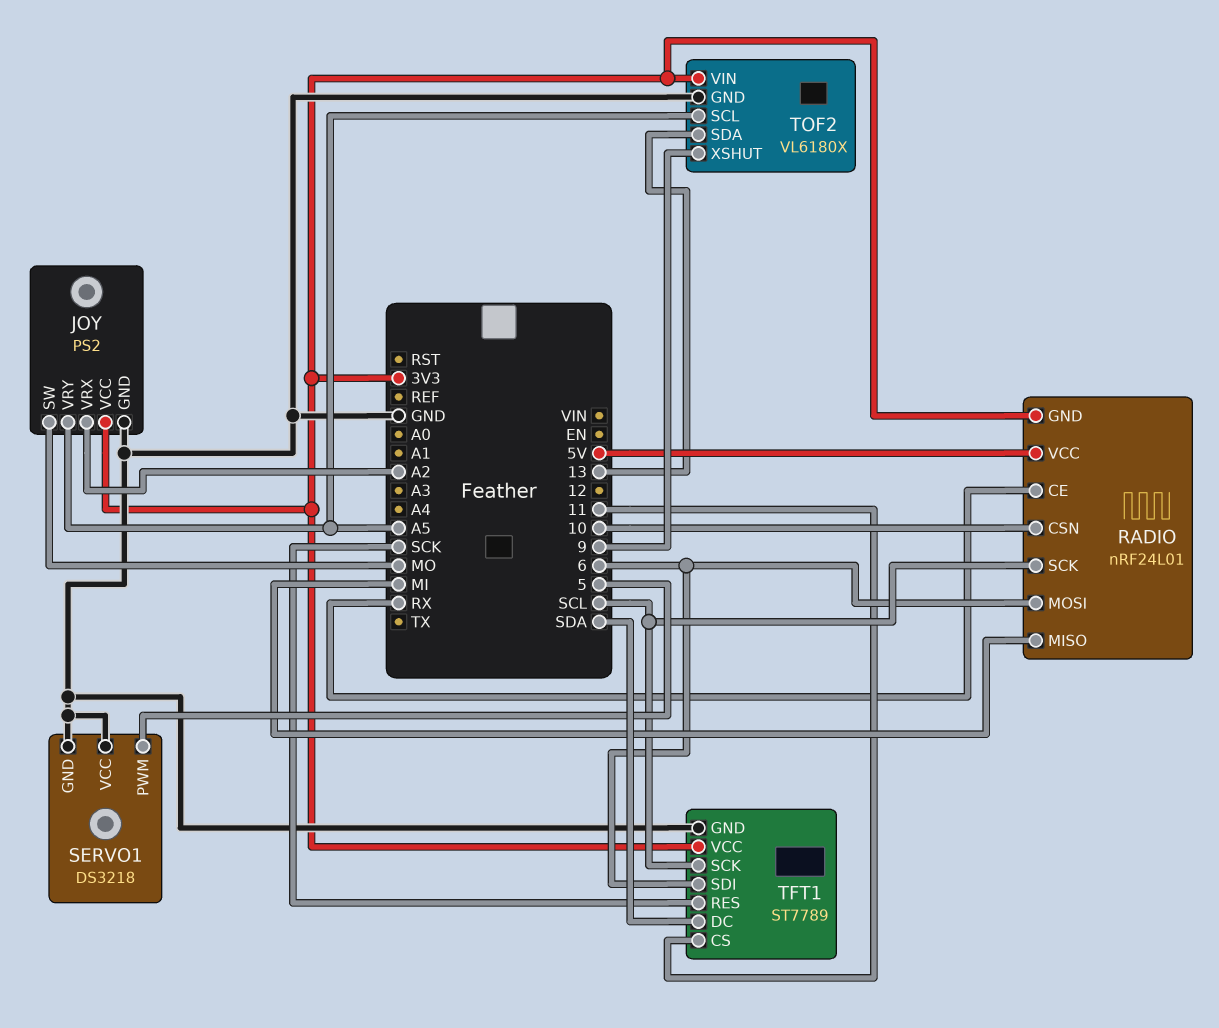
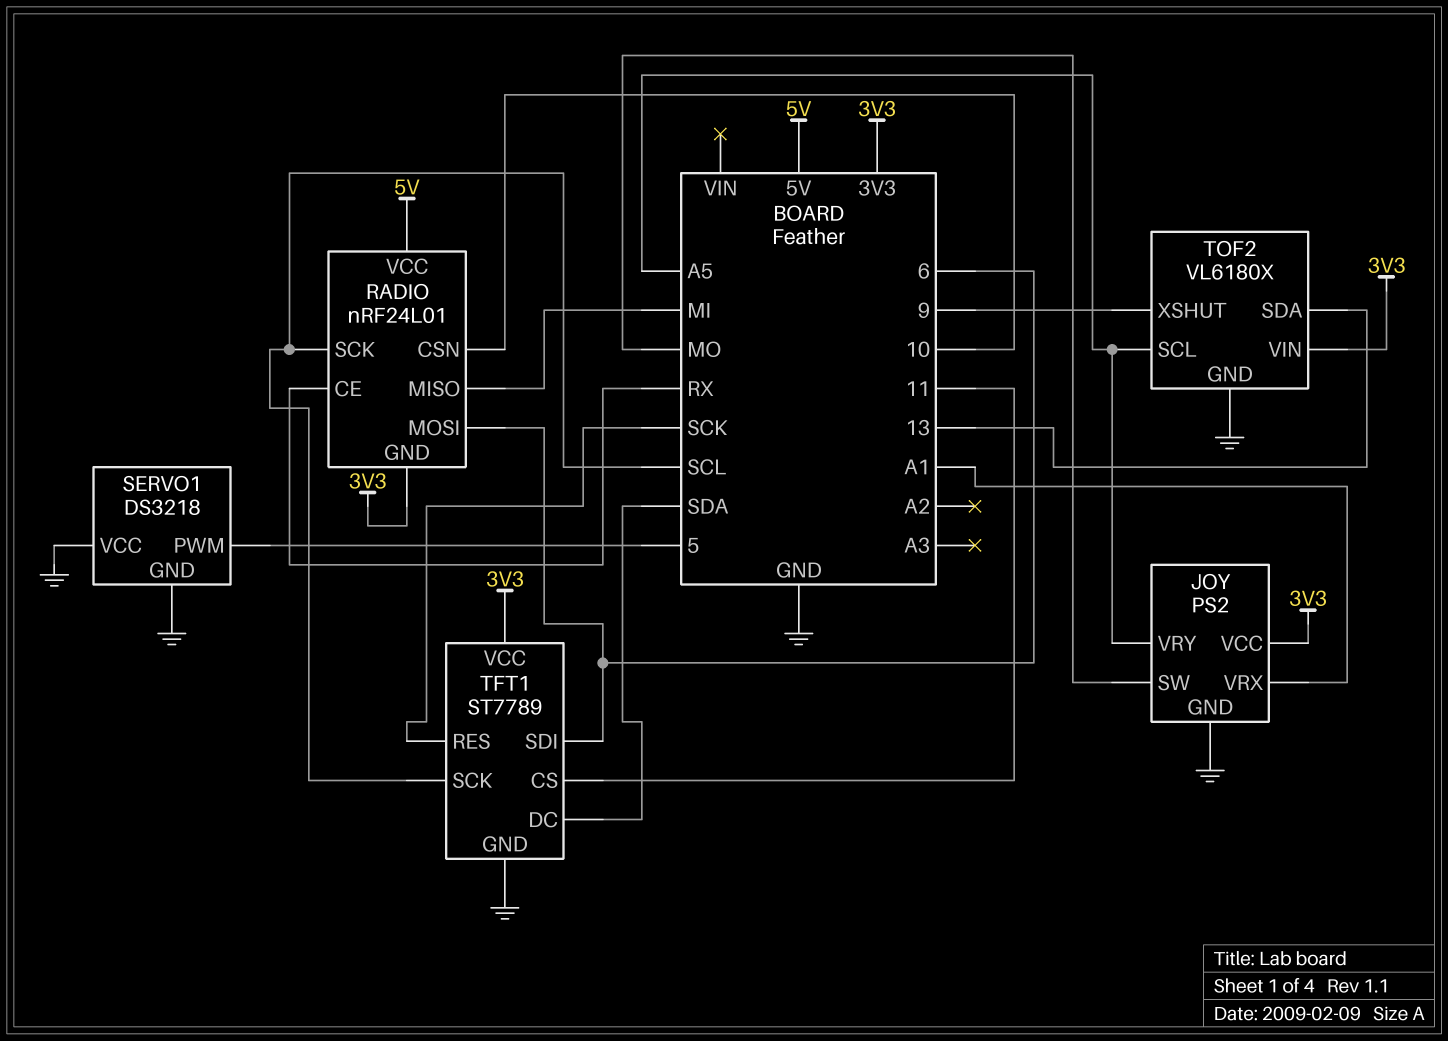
JOY pin VRX: A2 -> A1

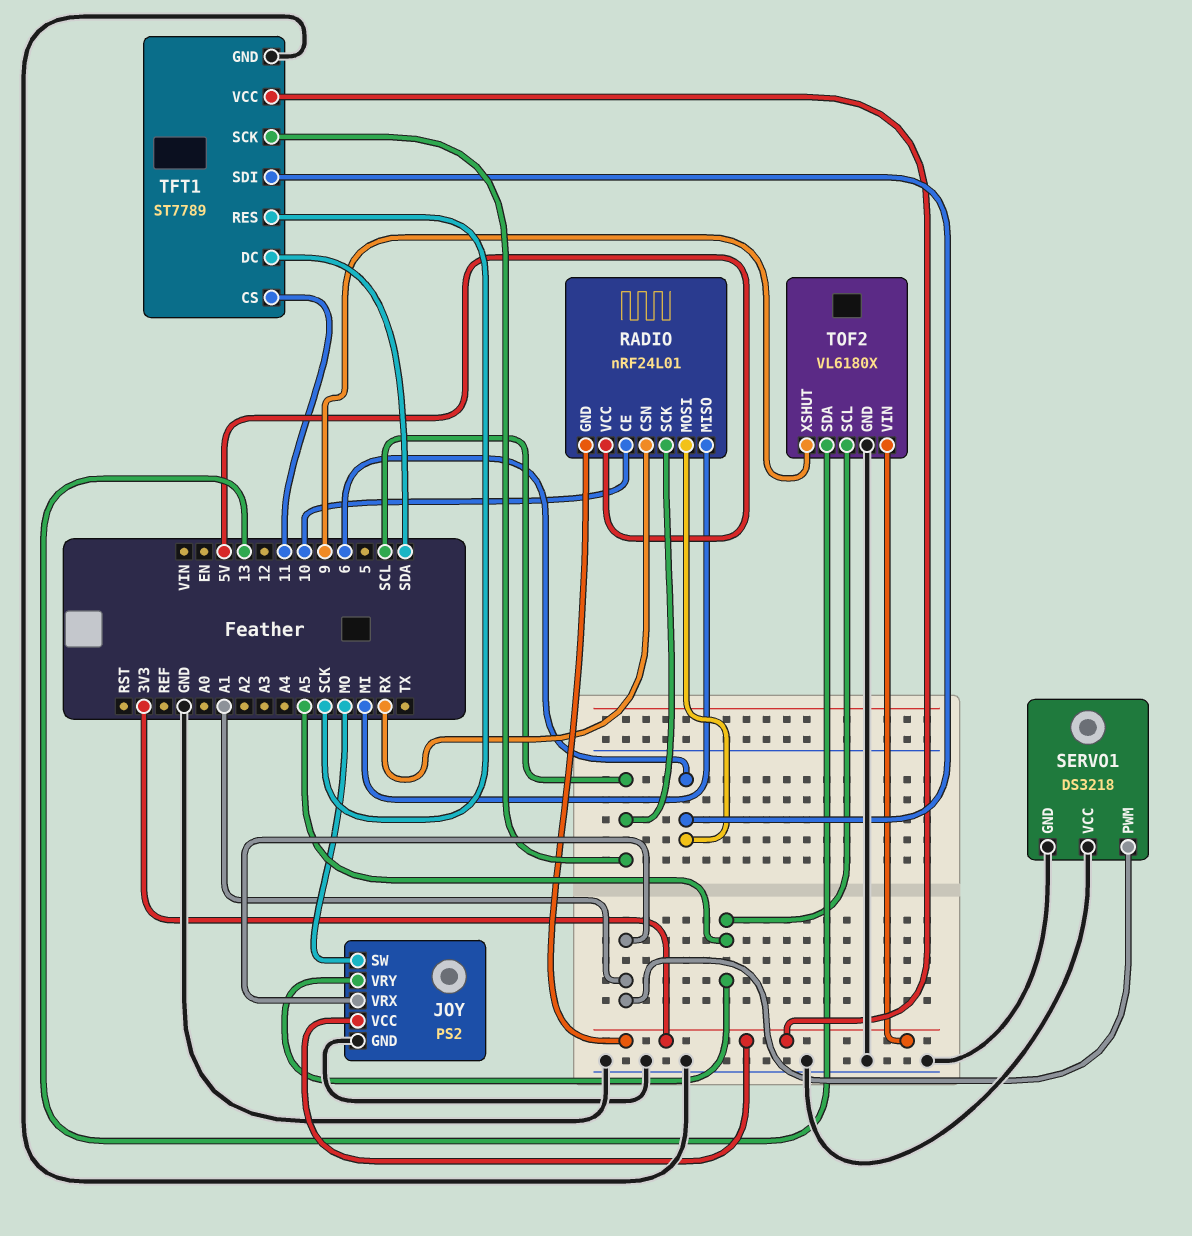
RADIO pin CE: RX -> 10
RADIO pin CSN: 10 -> RX
SERVO1 pin PWM: 5 -> A1

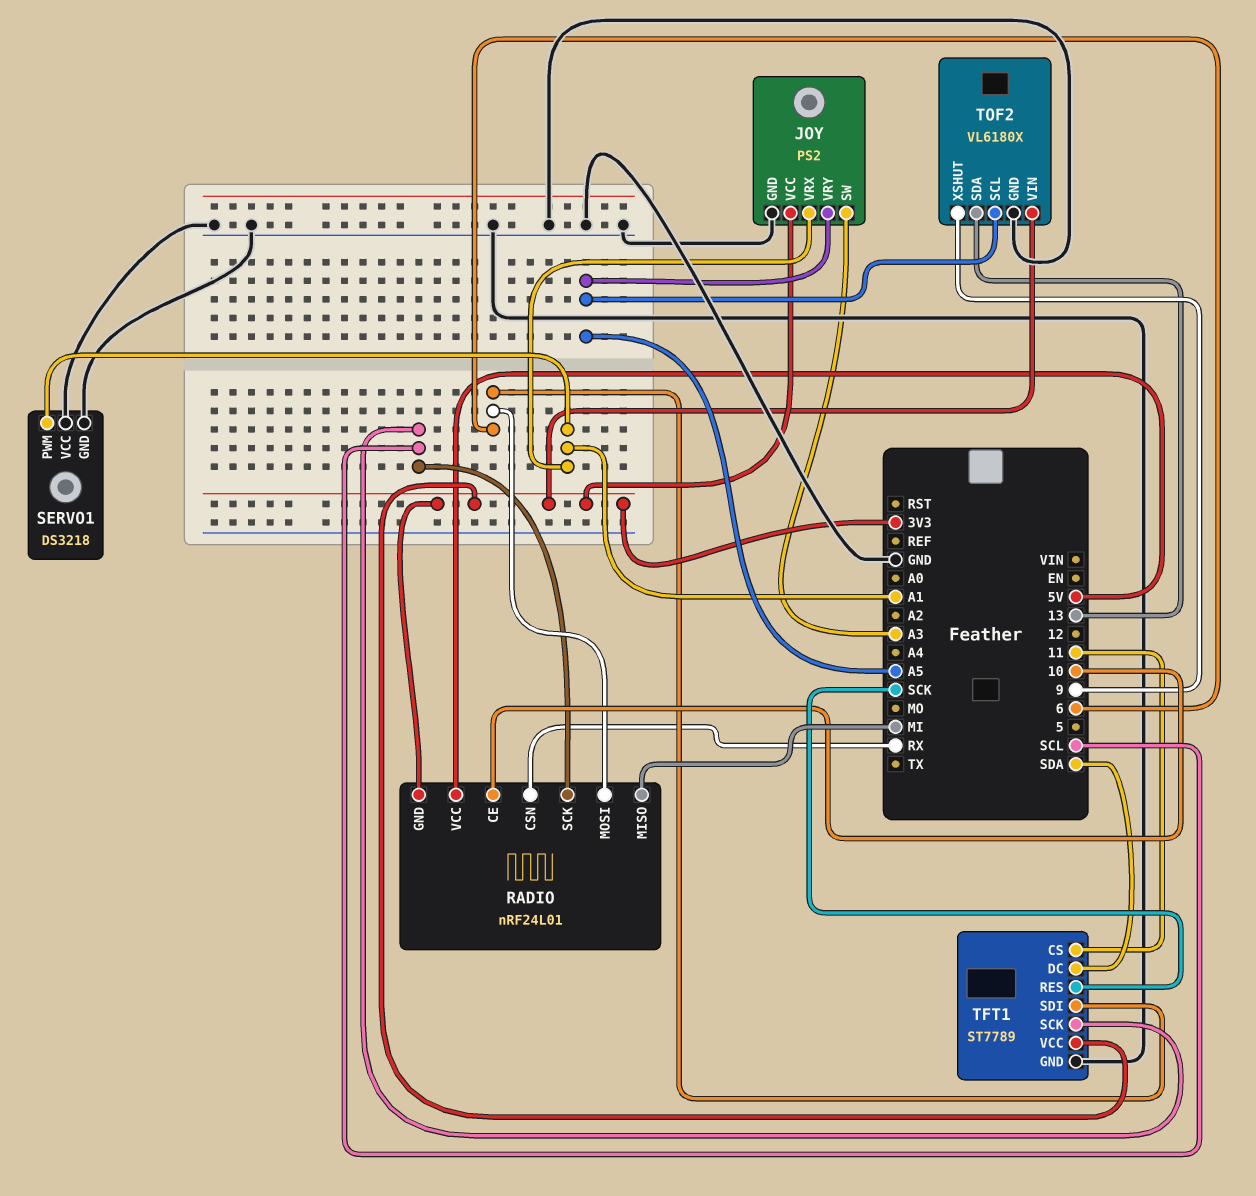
JOY pin SW: MO -> A3

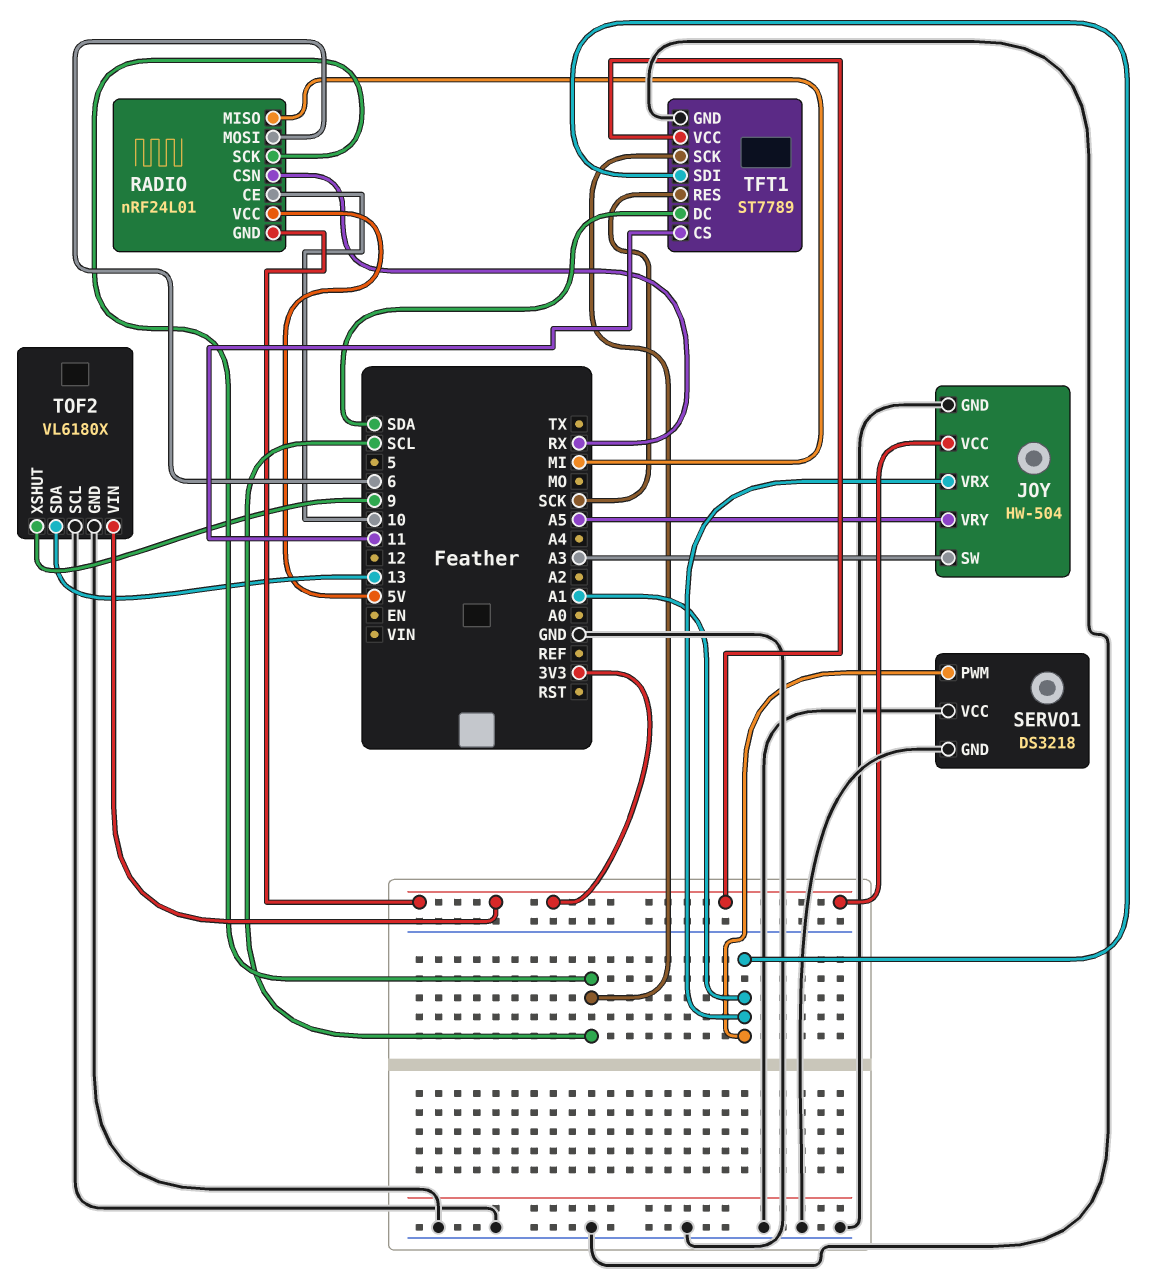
JOY: PS2 -> HW-504
TFT1 pin SDI: 6 -> A1
TOF2 pin SCL: A5 -> GND

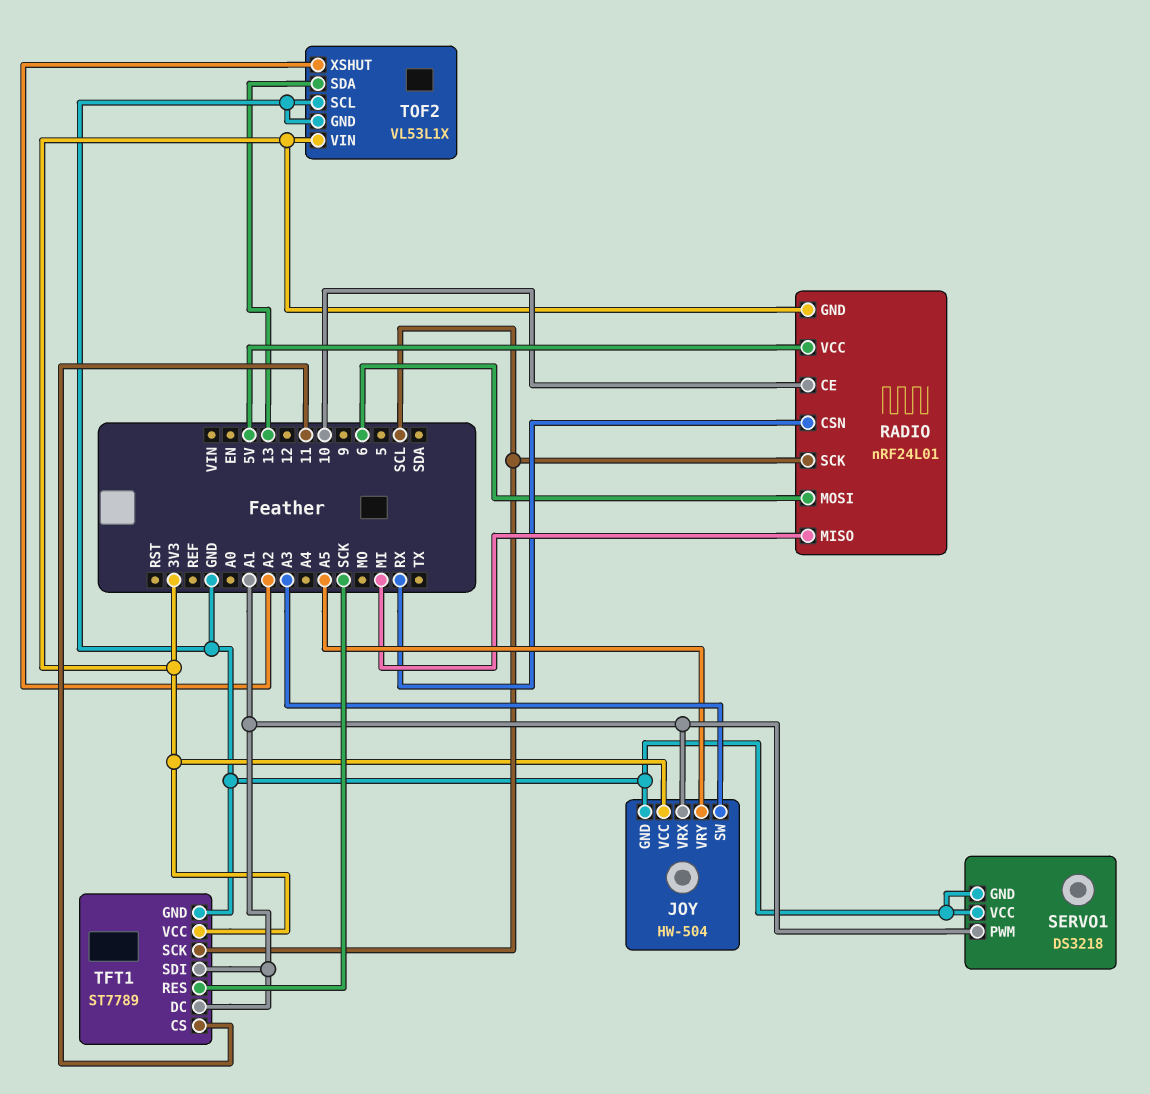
TFT1 pin DC: SDA -> A1
TOF2: VL6180X -> VL53L1X
TOF2 pin XSHUT: 9 -> A2

